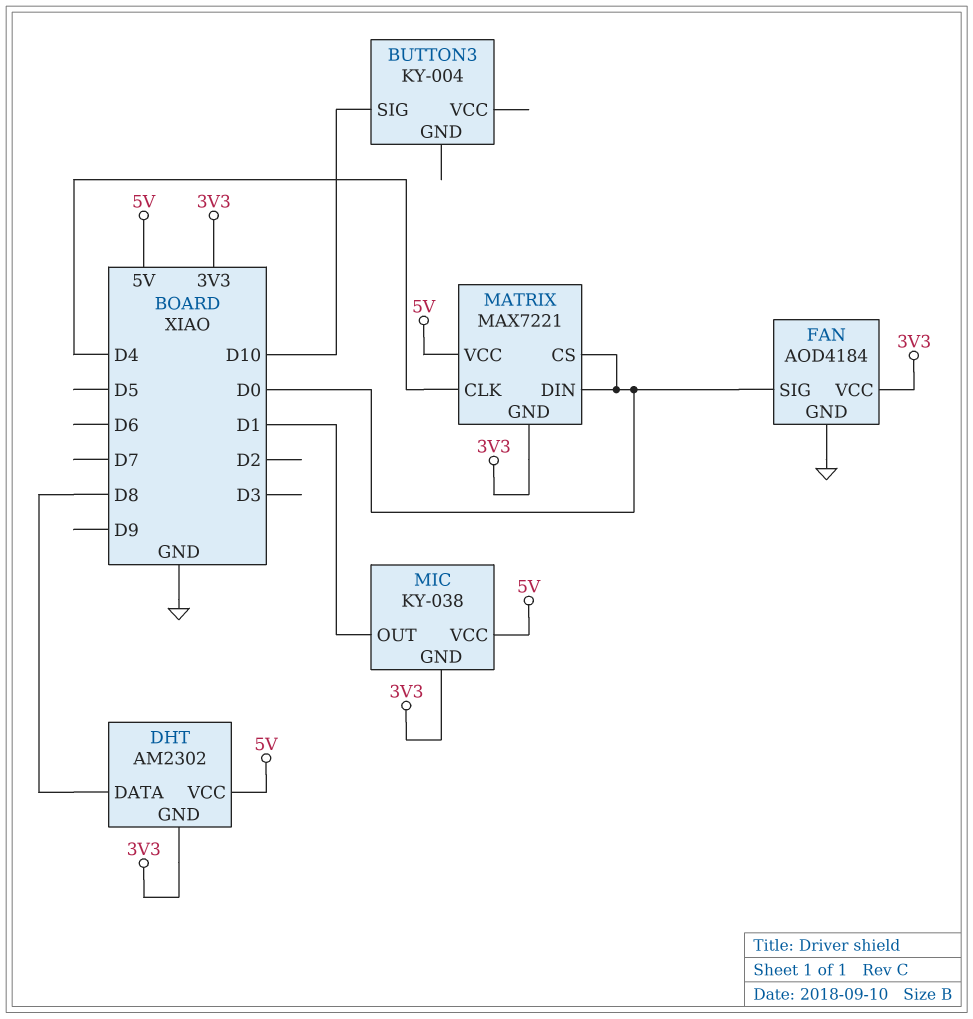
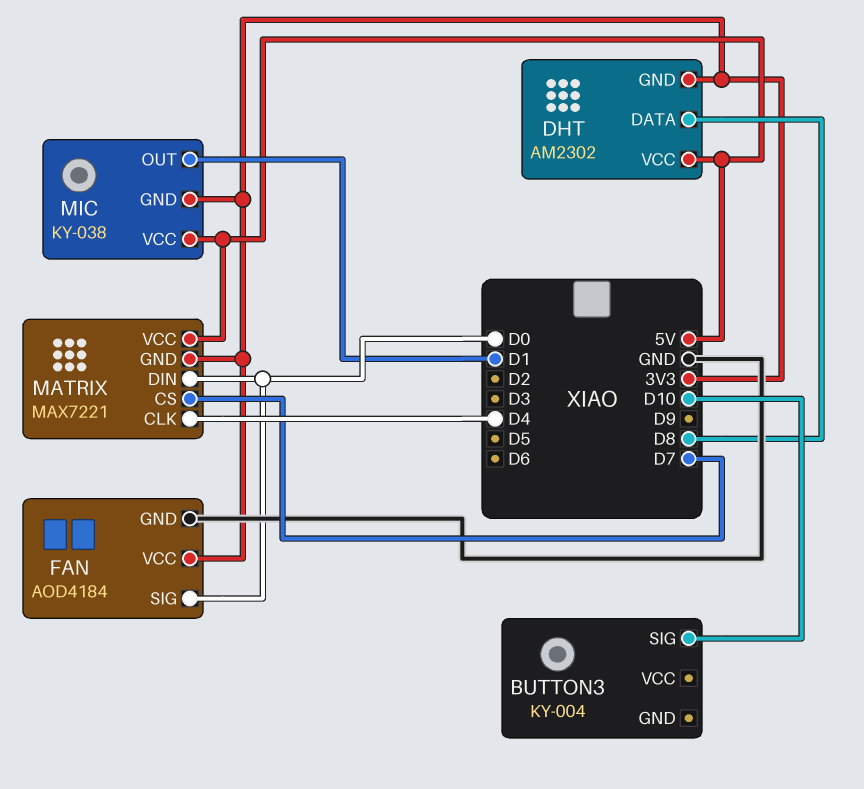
MATRIX pin CS: D0 -> D7

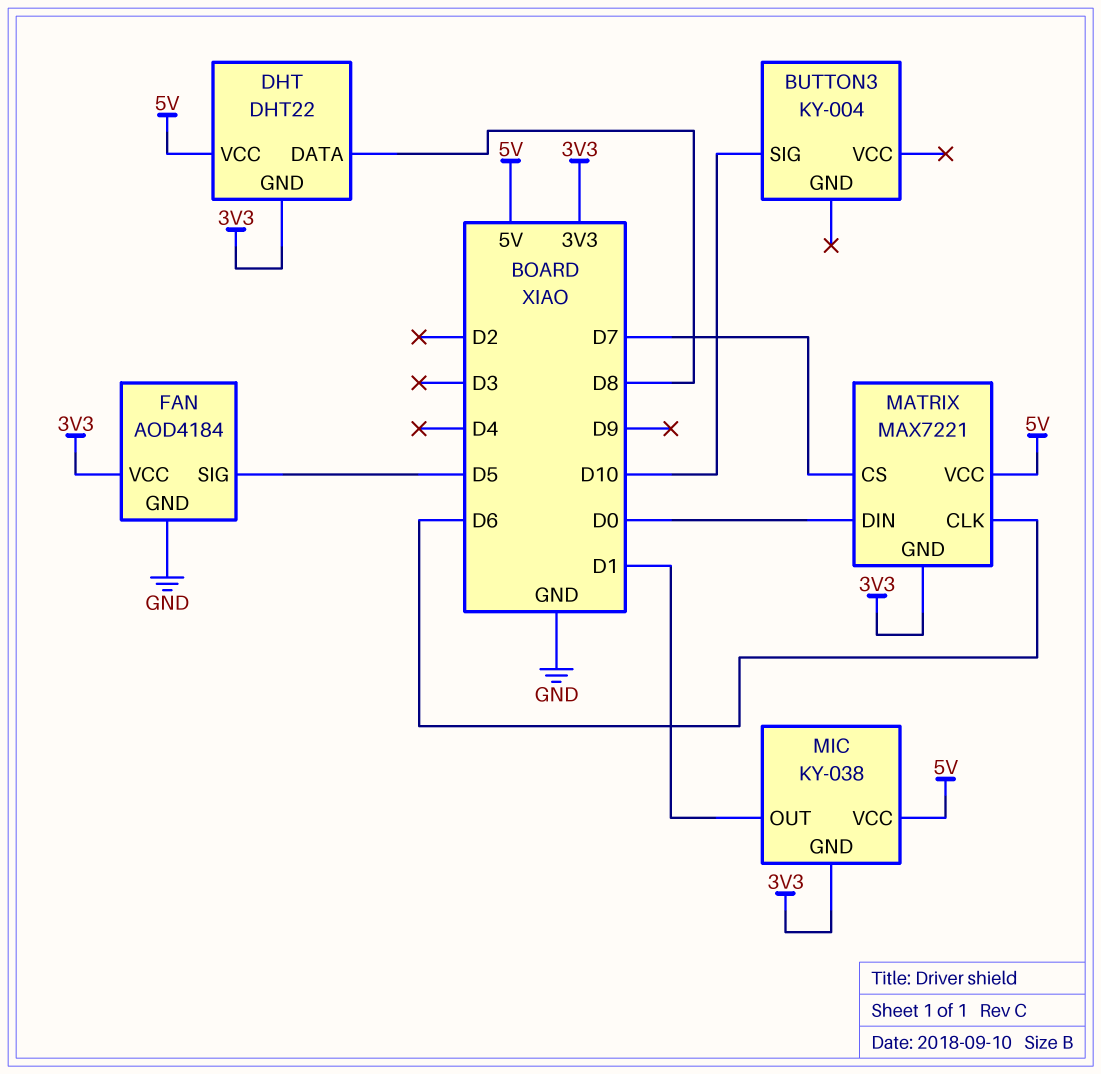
DHT: AM2302 -> DHT22
FAN pin SIG: D0 -> D5
MATRIX pin CLK: D4 -> D6

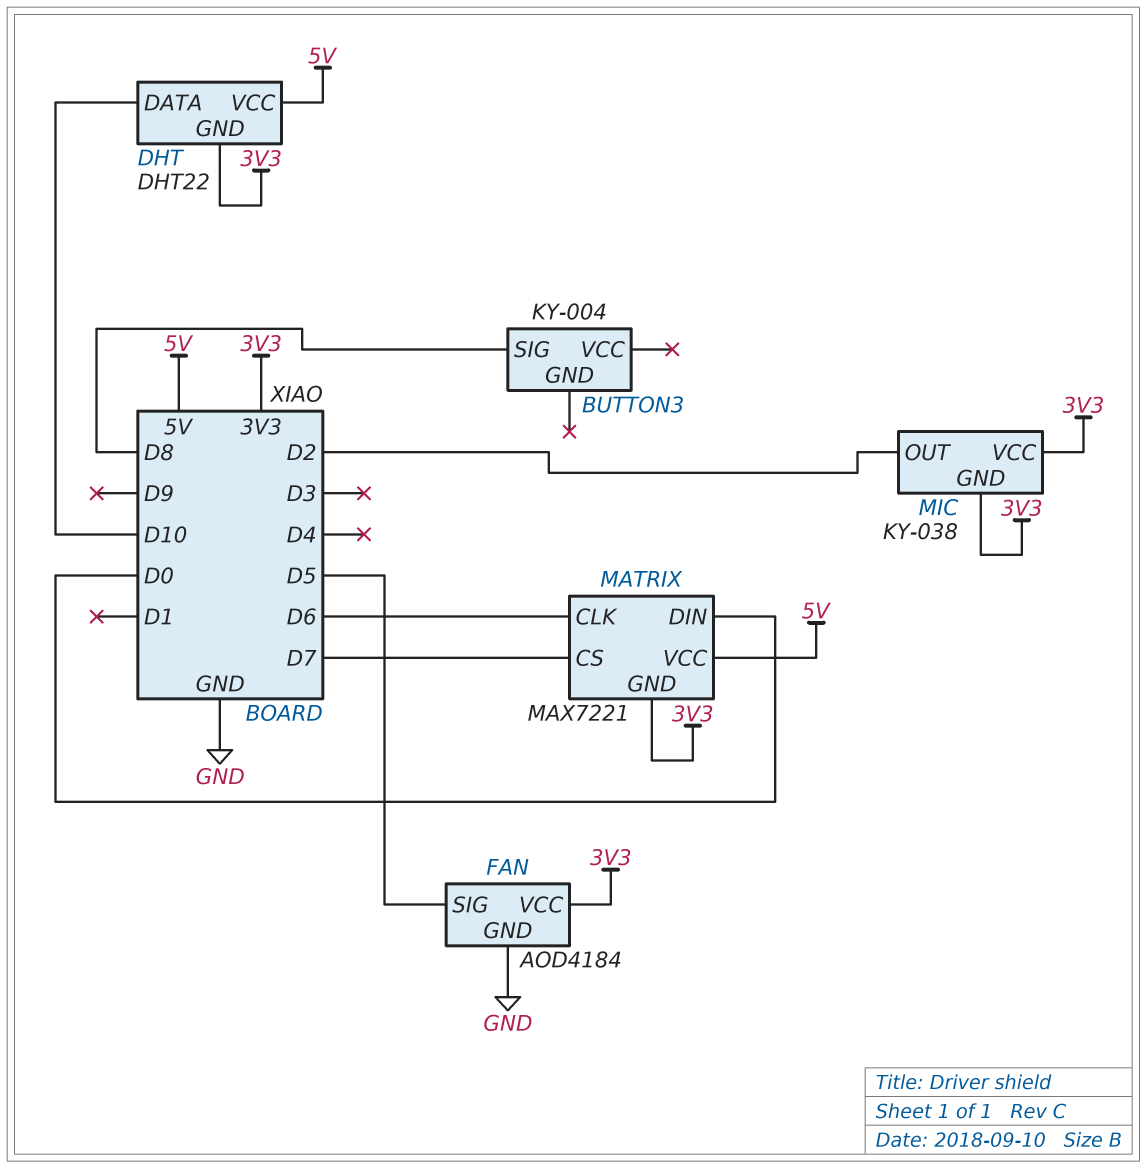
BUTTON3 pin SIG: D10 -> D8
DHT pin DATA: D8 -> D10
MIC pin OUT: D1 -> D2
MIC pin VCC: 5V -> 3V3

